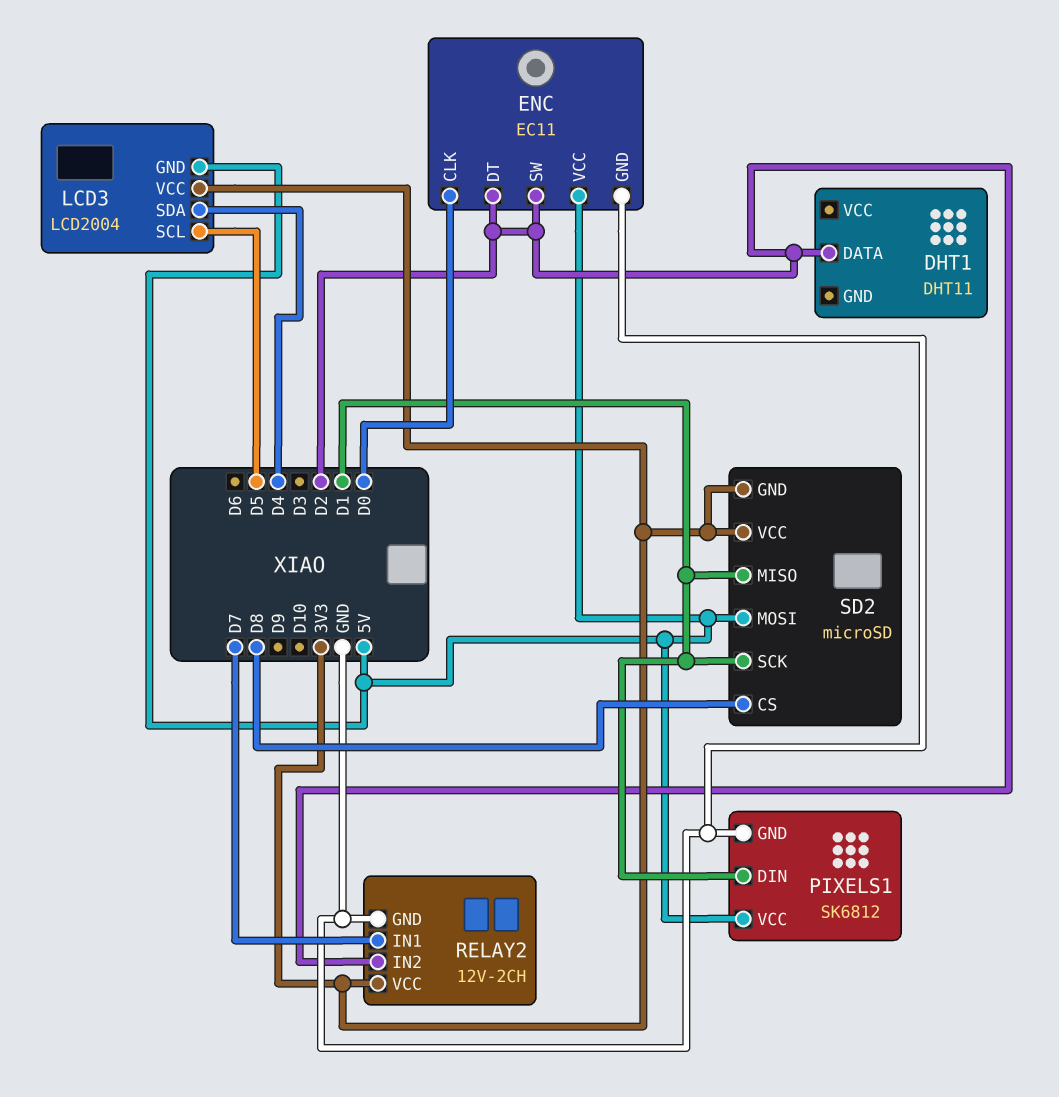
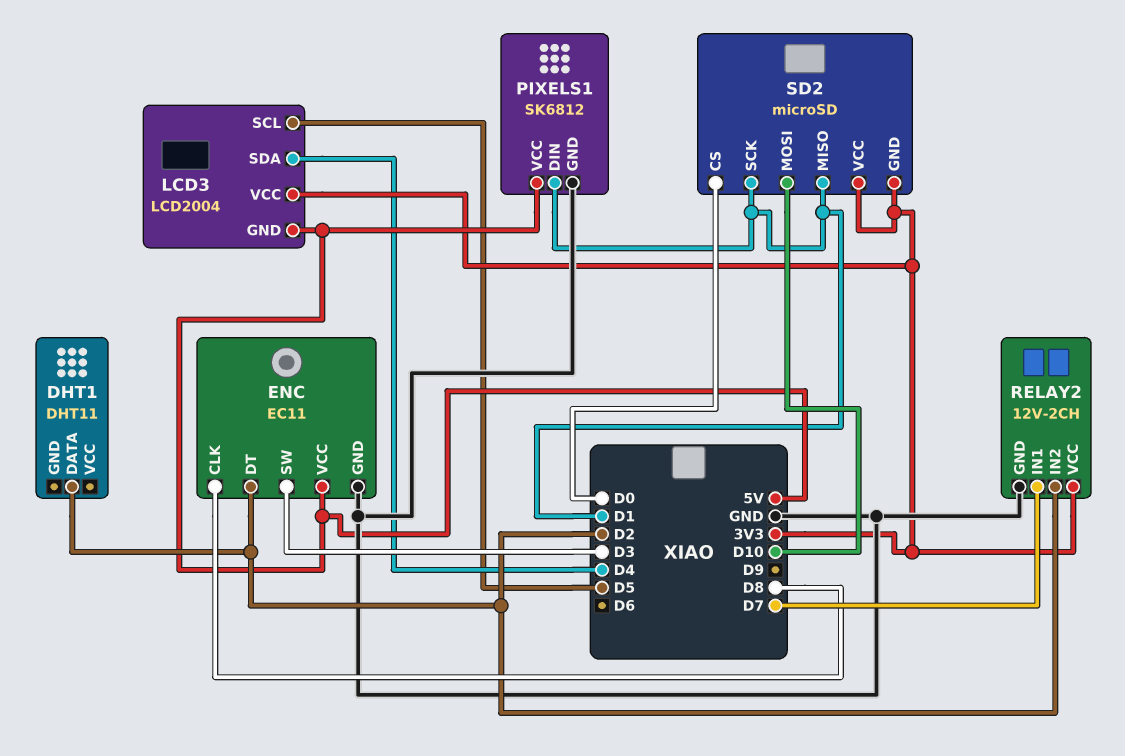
ENC pin CLK: D0 -> D8
ENC pin SW: D2 -> D3
SD2 pin CS: D8 -> D0
SD2 pin MOSI: 5V -> D10

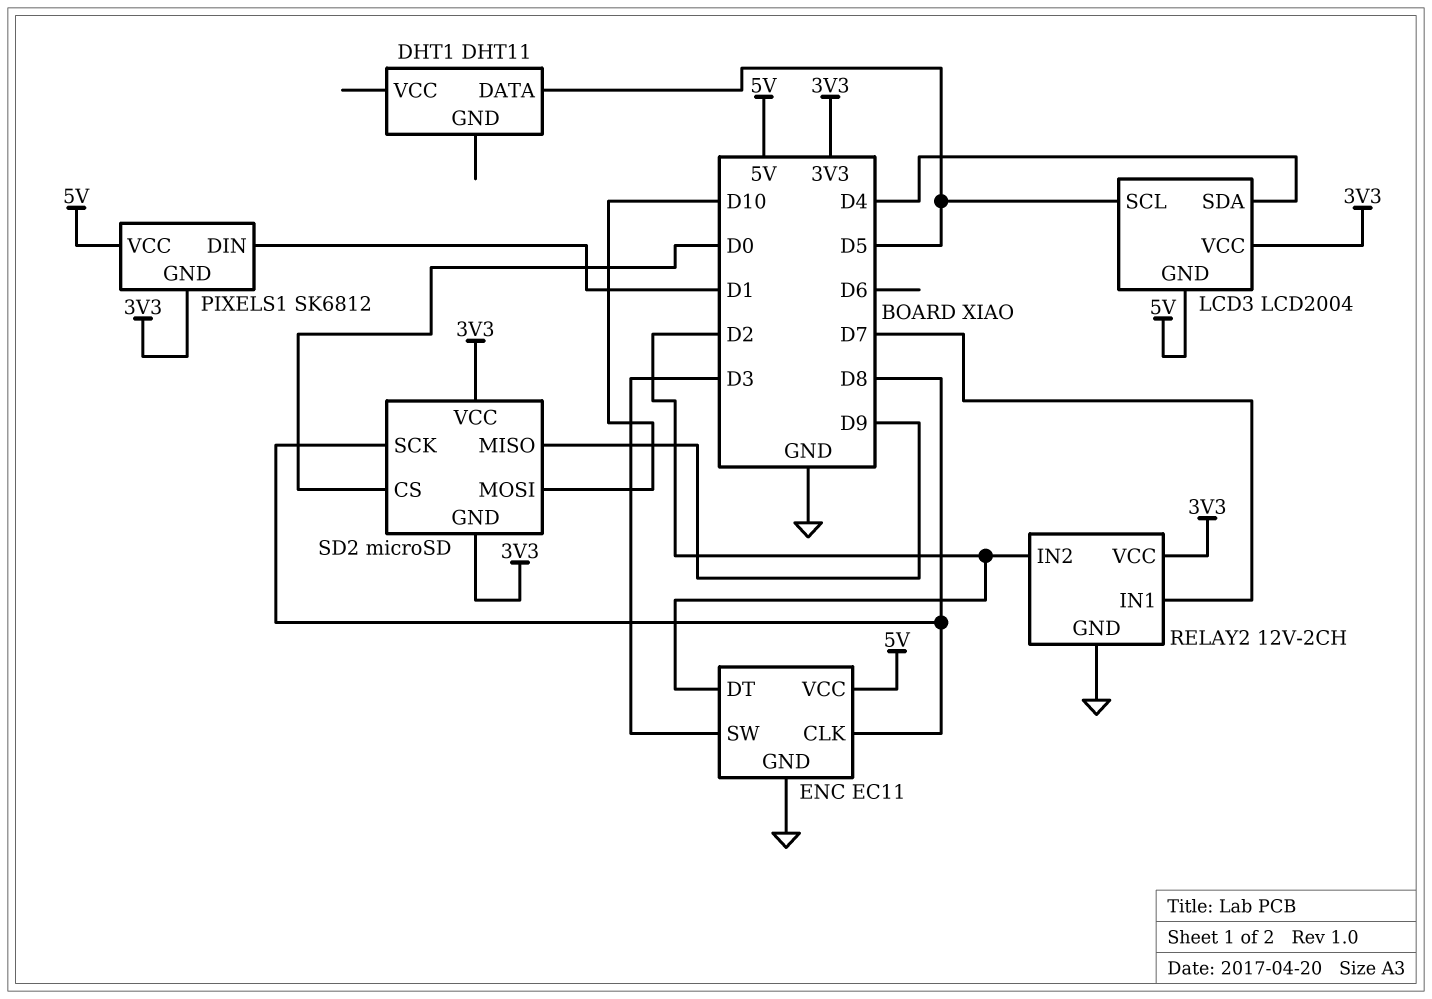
DHT1 pin DATA: D2 -> D5
PIXELS1 pin GND: GND -> 3V3
SD2 pin MISO: D1 -> D9
SD2 pin SCK: D1 -> D8

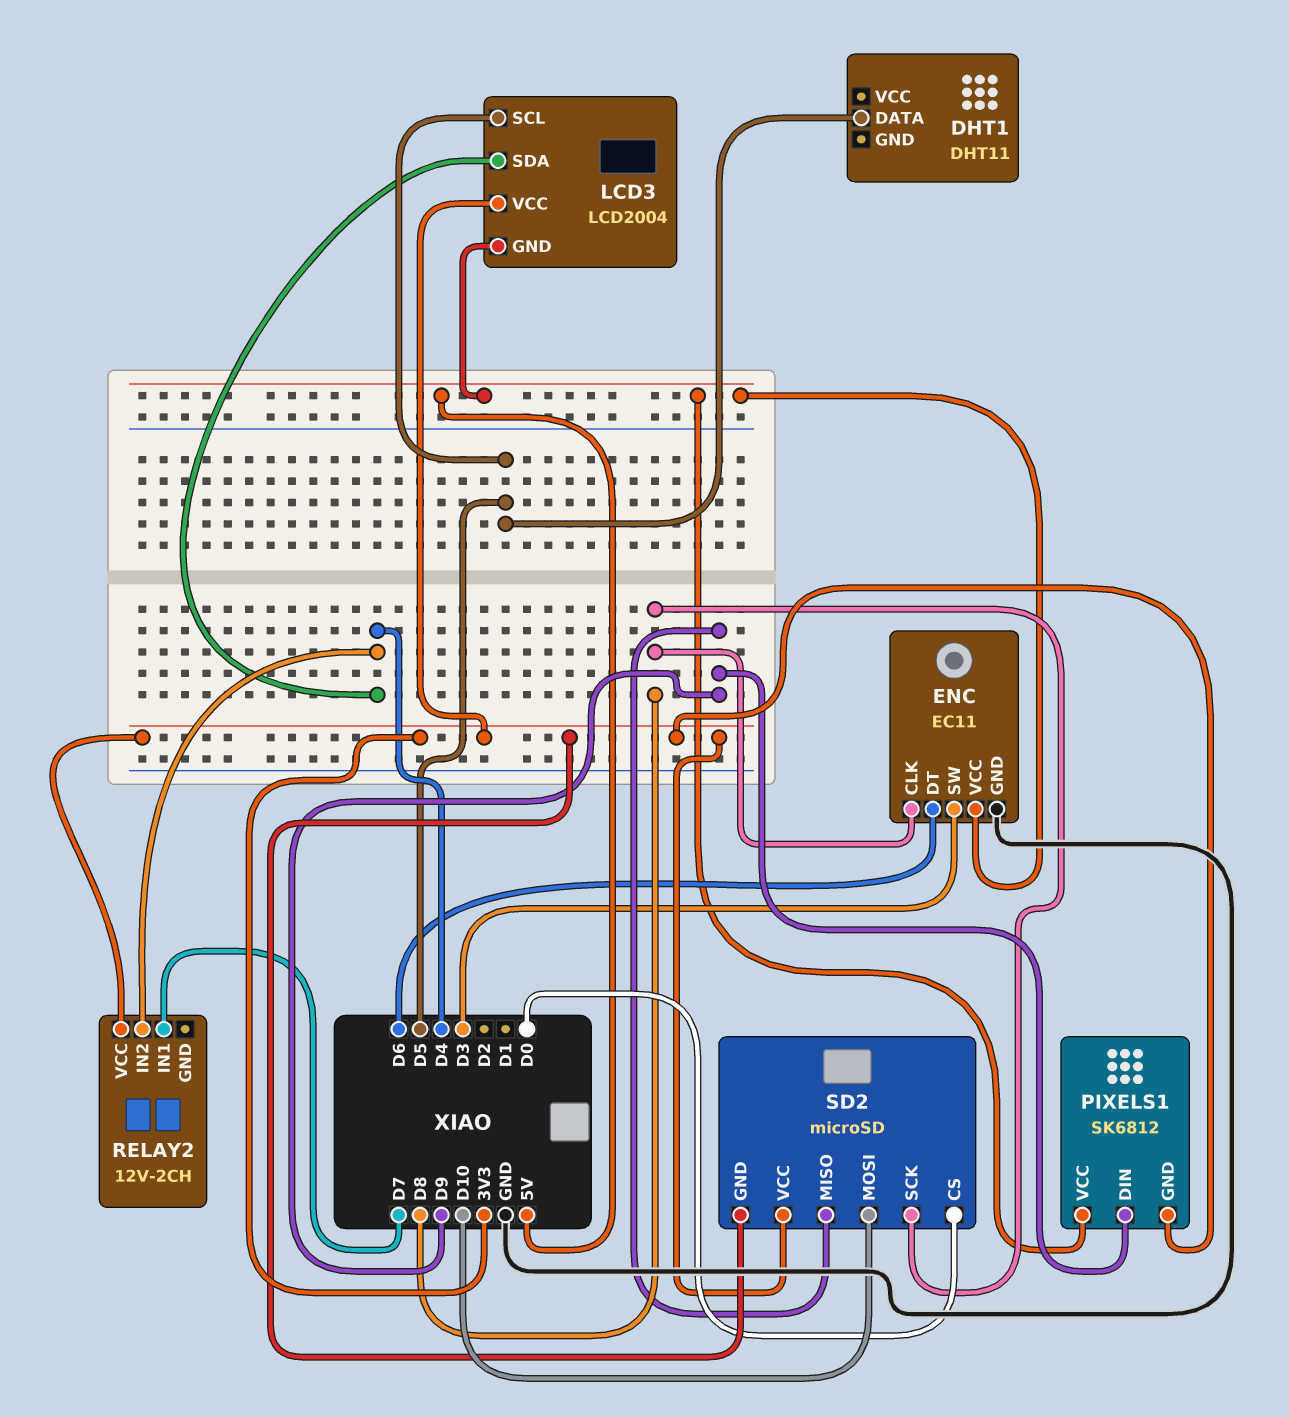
ENC pin DT: D2 -> D6
PIXELS1 pin DIN: D1 -> D9
RELAY2 pin GND: GND -> none
RELAY2 pin IN2: D2 -> D4

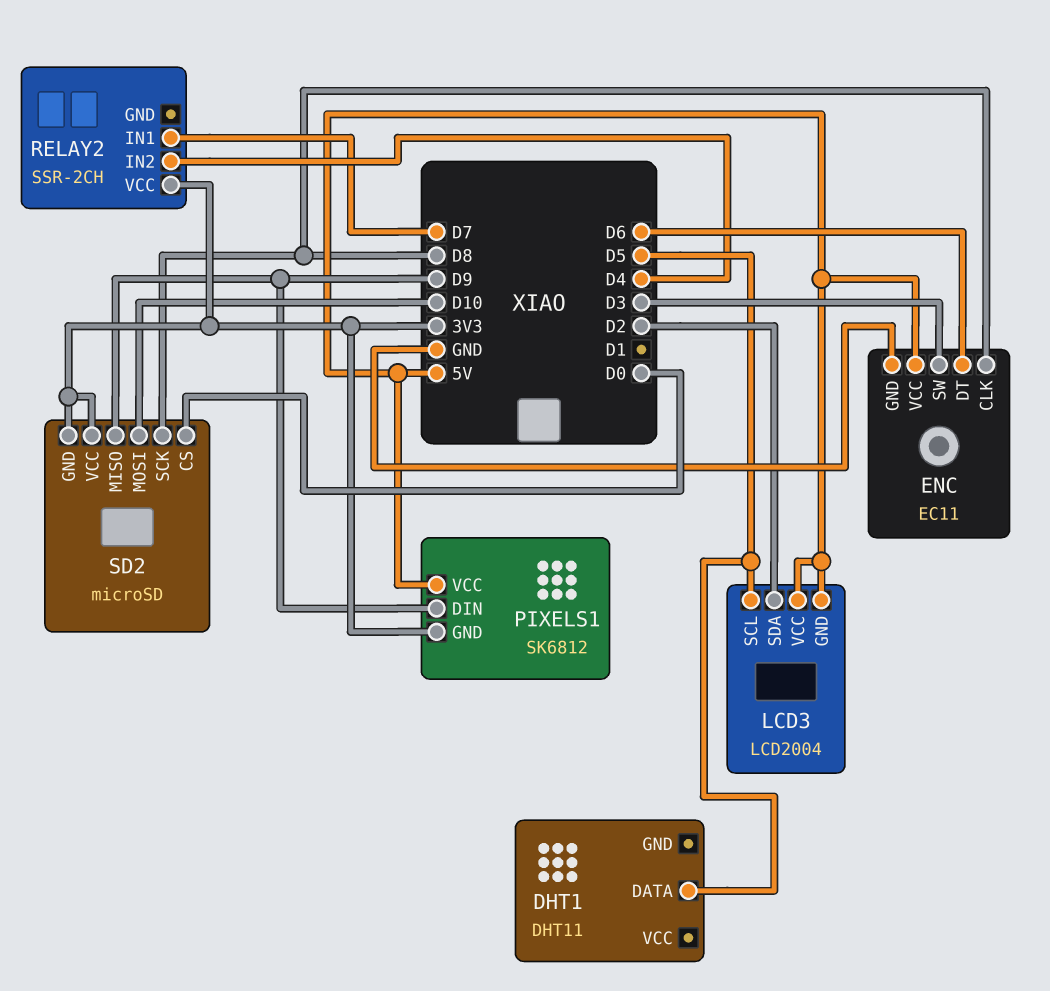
LCD3 pin SDA: D4 -> D2
LCD3 pin VCC: 3V3 -> 5V
RELAY2: 12V-2CH -> SSR-2CH

